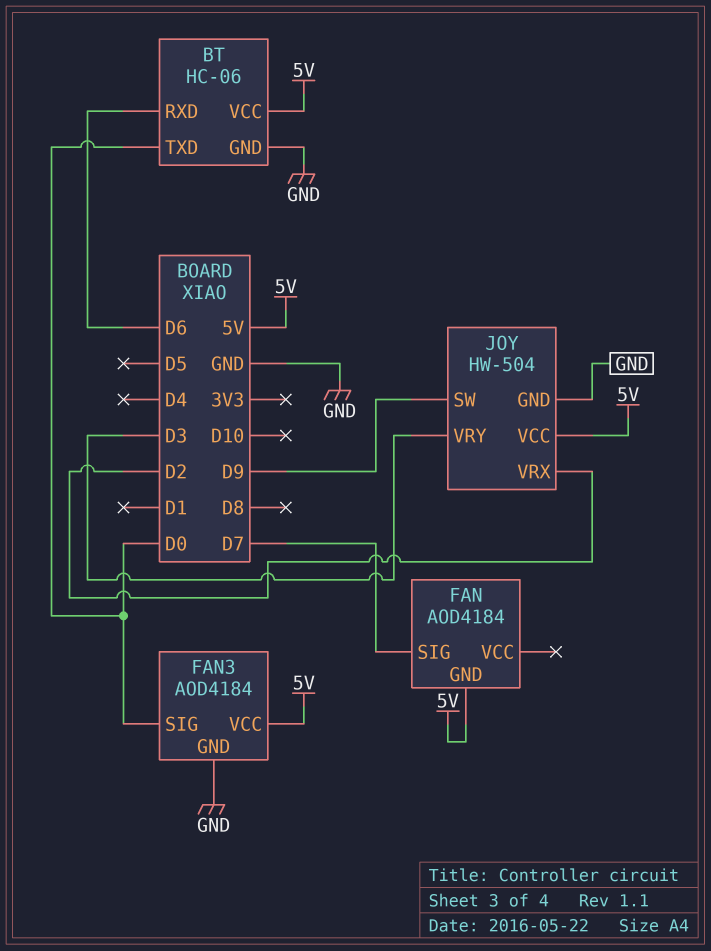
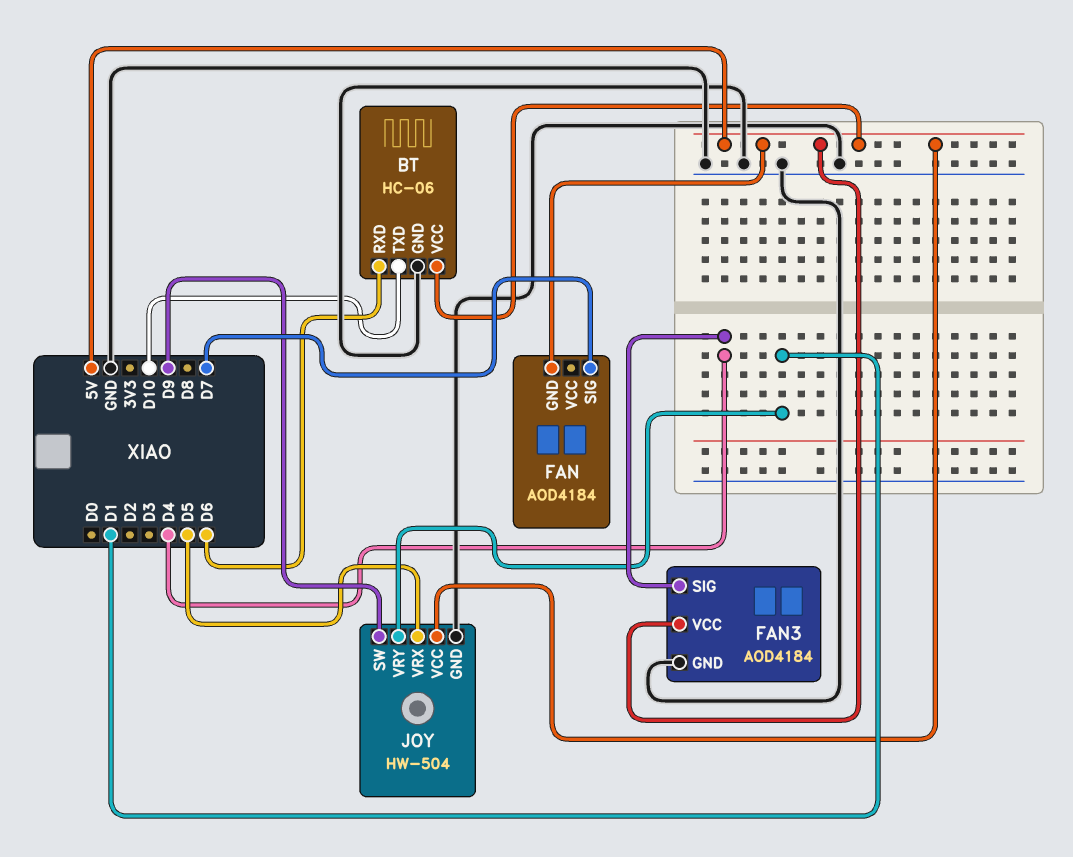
BT pin TXD: D0 -> D10
FAN3 pin SIG: D0 -> D4
JOY pin VRX: D2 -> D5
JOY pin VRY: D3 -> D1

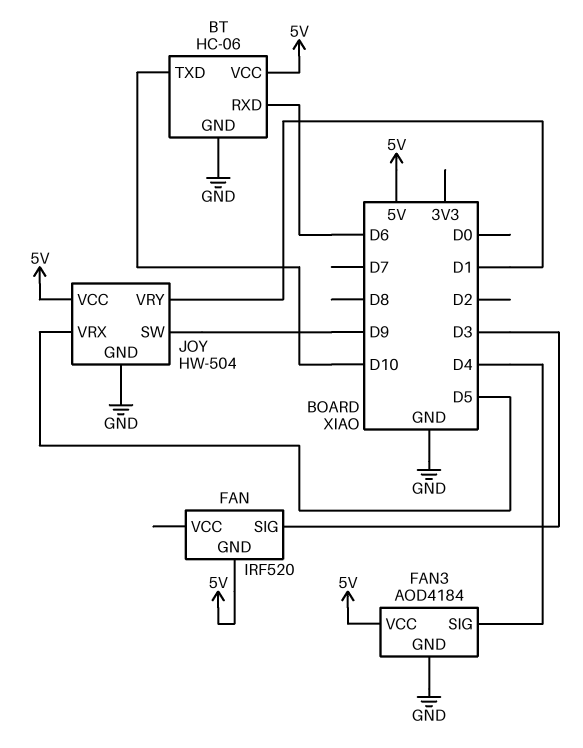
FAN: AOD4184 -> IRF520
FAN pin SIG: D7 -> D3

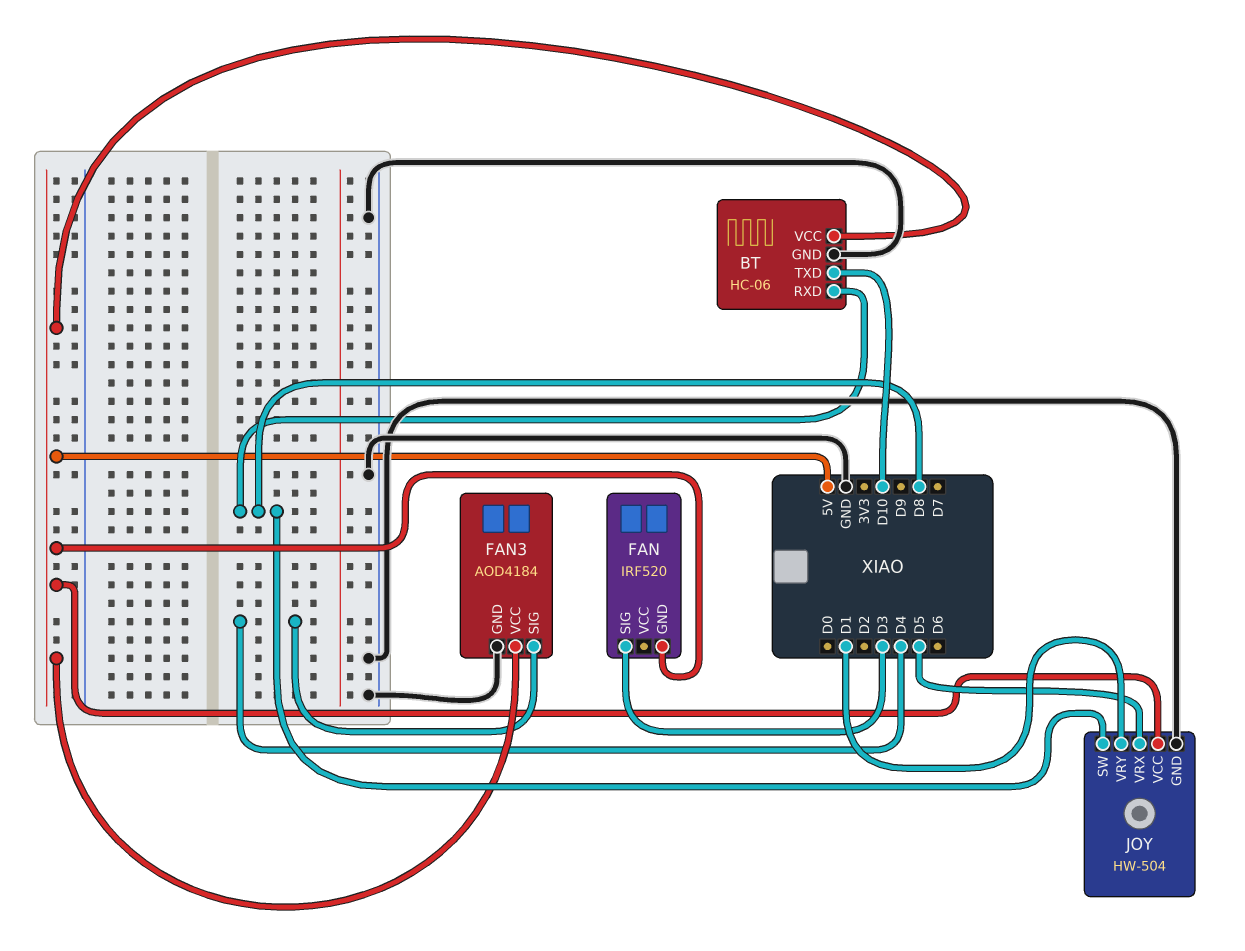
BT pin RXD: D6 -> D8
JOY pin SW: D9 -> D8

